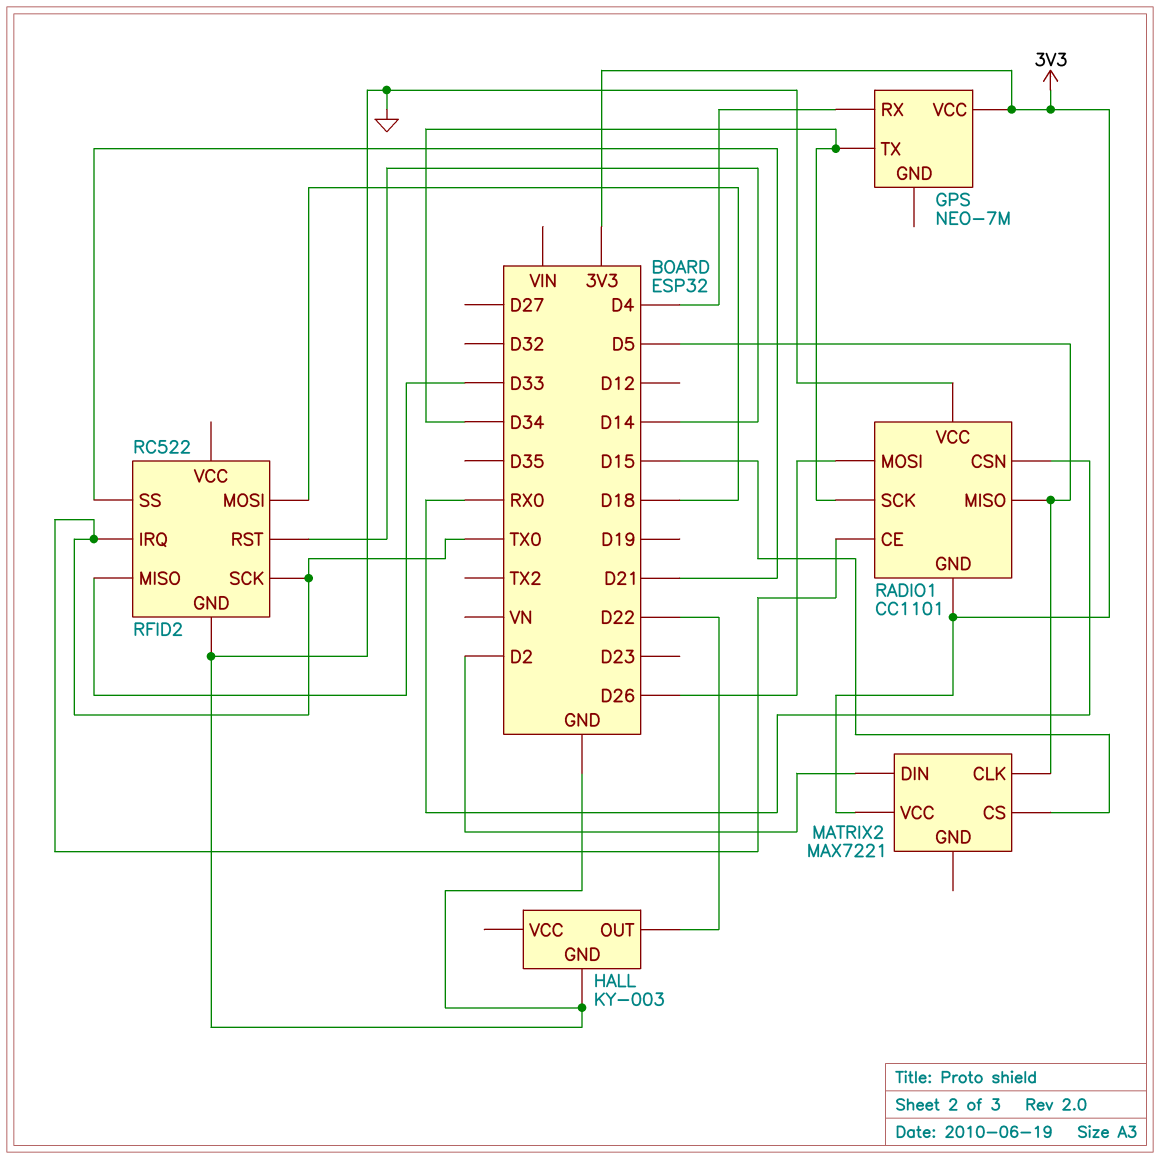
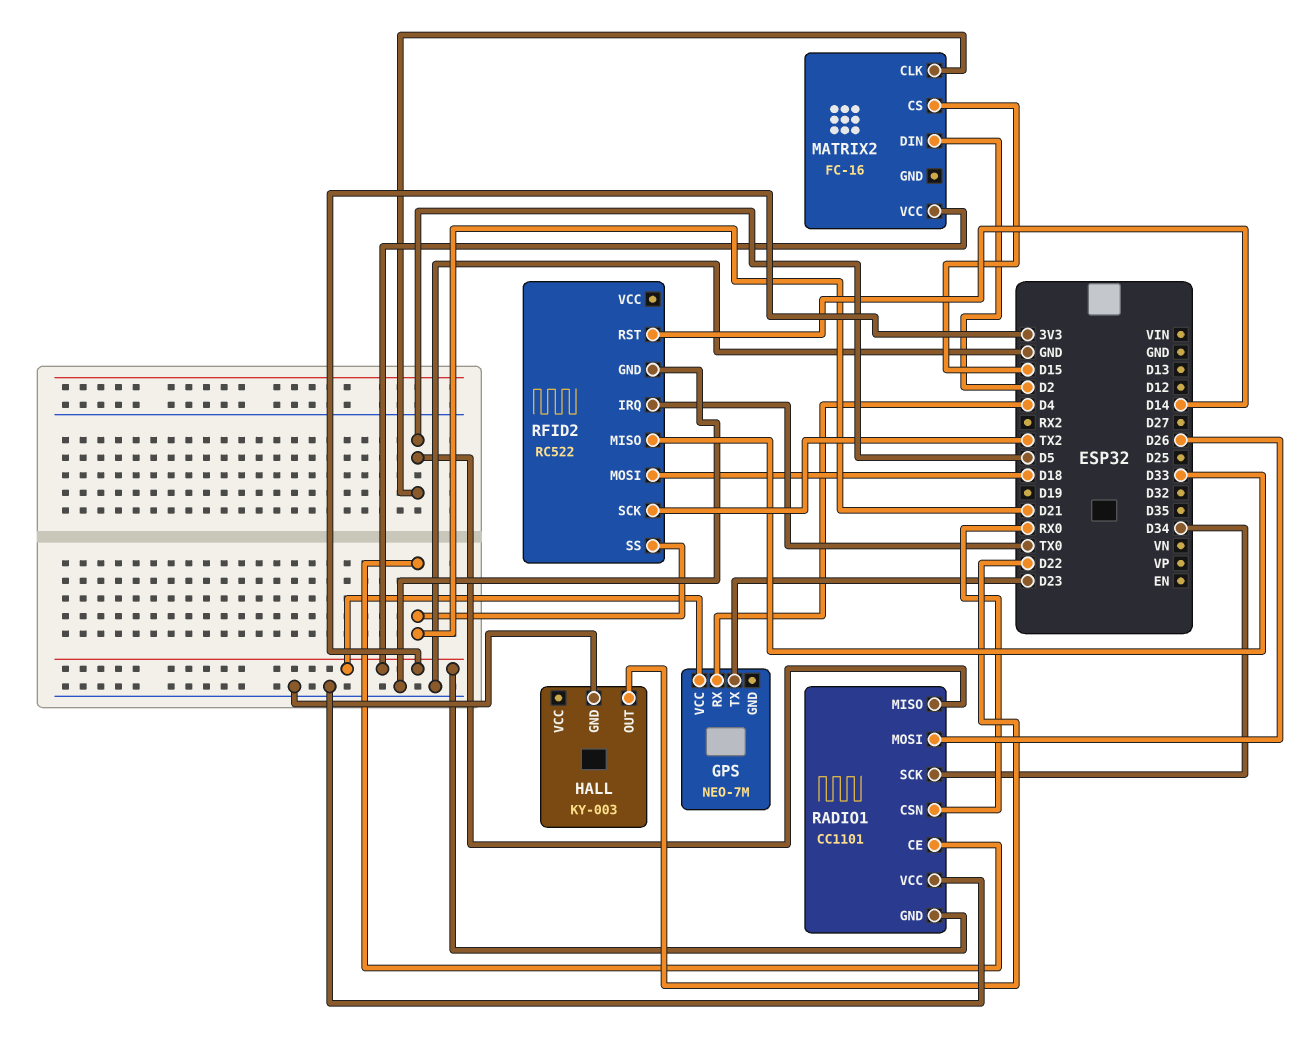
GPS pin TX: D34 -> D23
MATRIX2: MAX7221 -> FC-16
RADIO1 pin CE: TX0 -> D21
RFID2 pin SCK: TX0 -> TX2

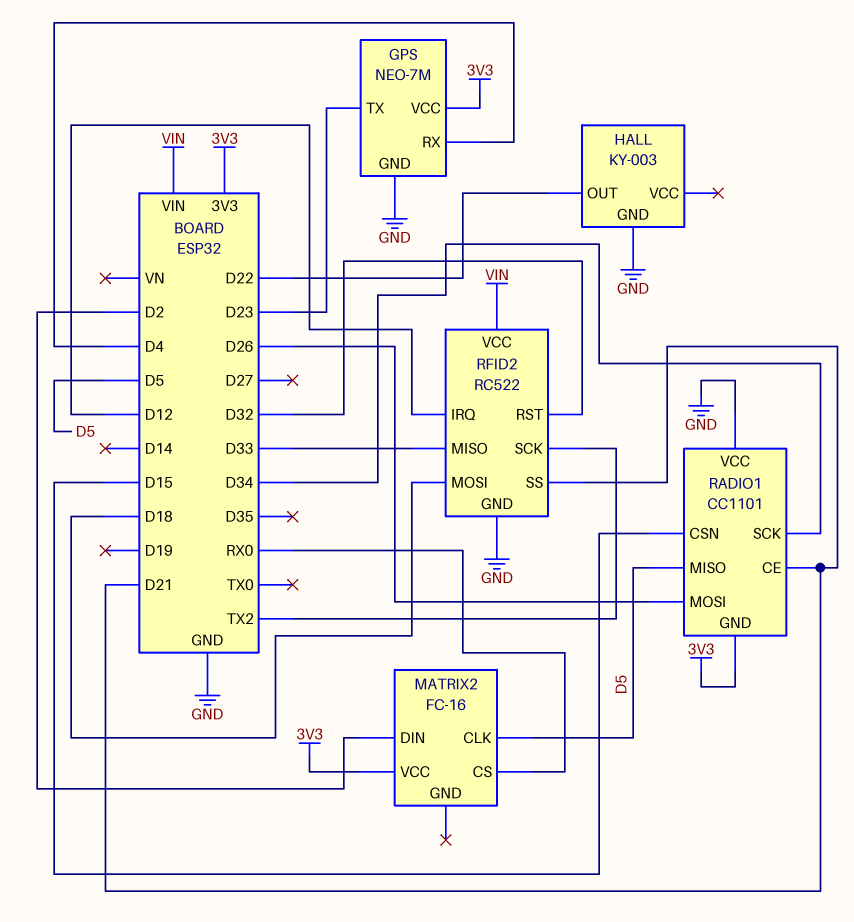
GPS pin GND: none -> GND
MATRIX2 pin CS: D15 -> RX0
RADIO1 pin CSN: RX0 -> D15
RFID2 pin IRQ: TX0 -> D12
RFID2 pin RST: D14 -> D32
RFID2 pin VCC: none -> VIN

